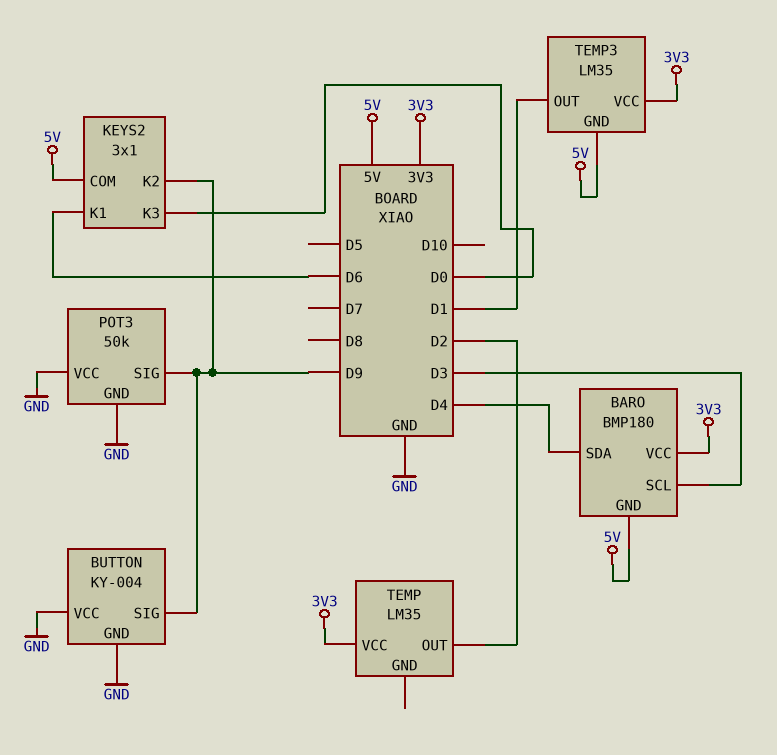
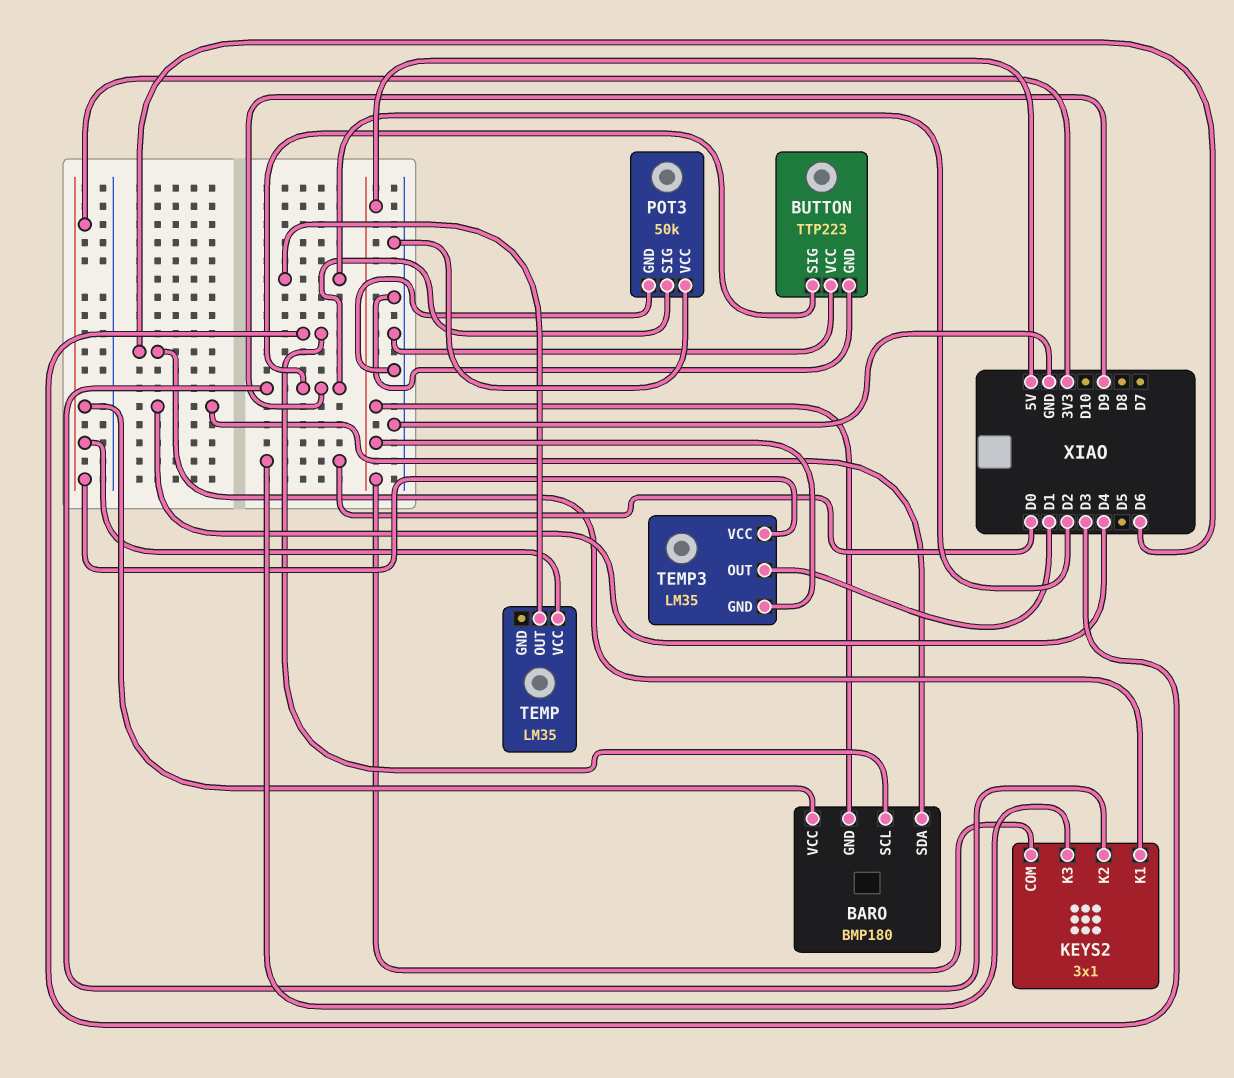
BUTTON: KY-004 -> TTP223

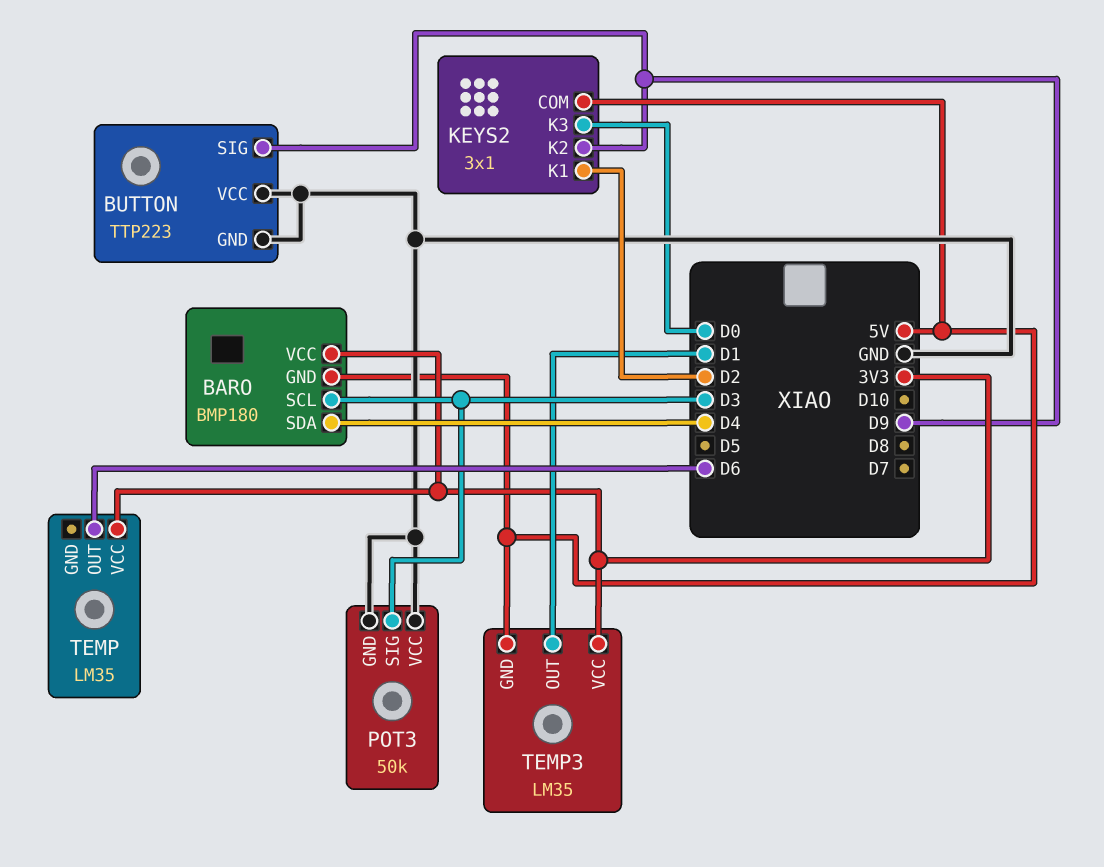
KEYS2 pin K1: D6 -> D2
POT3 pin SIG: D9 -> D3
TEMP pin OUT: D2 -> D6

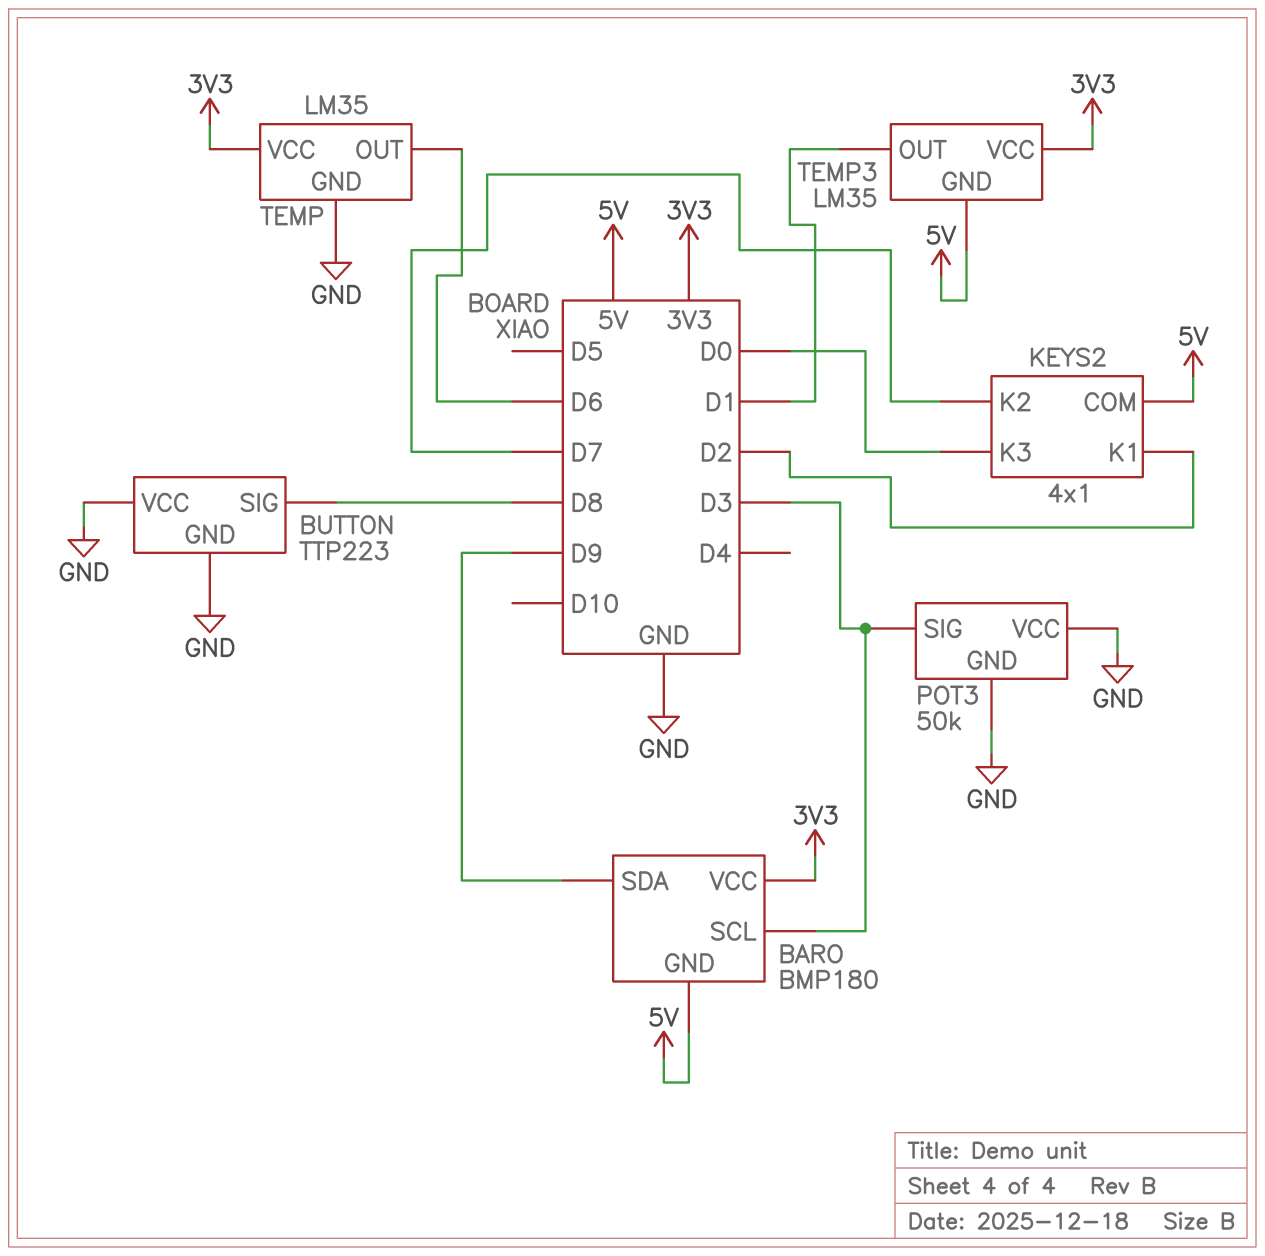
BARO pin SDA: D4 -> D9
BUTTON pin SIG: D9 -> D8
KEYS2: 3x1 -> 4x1
KEYS2 pin K2: D9 -> D7
TEMP pin GND: none -> GND

